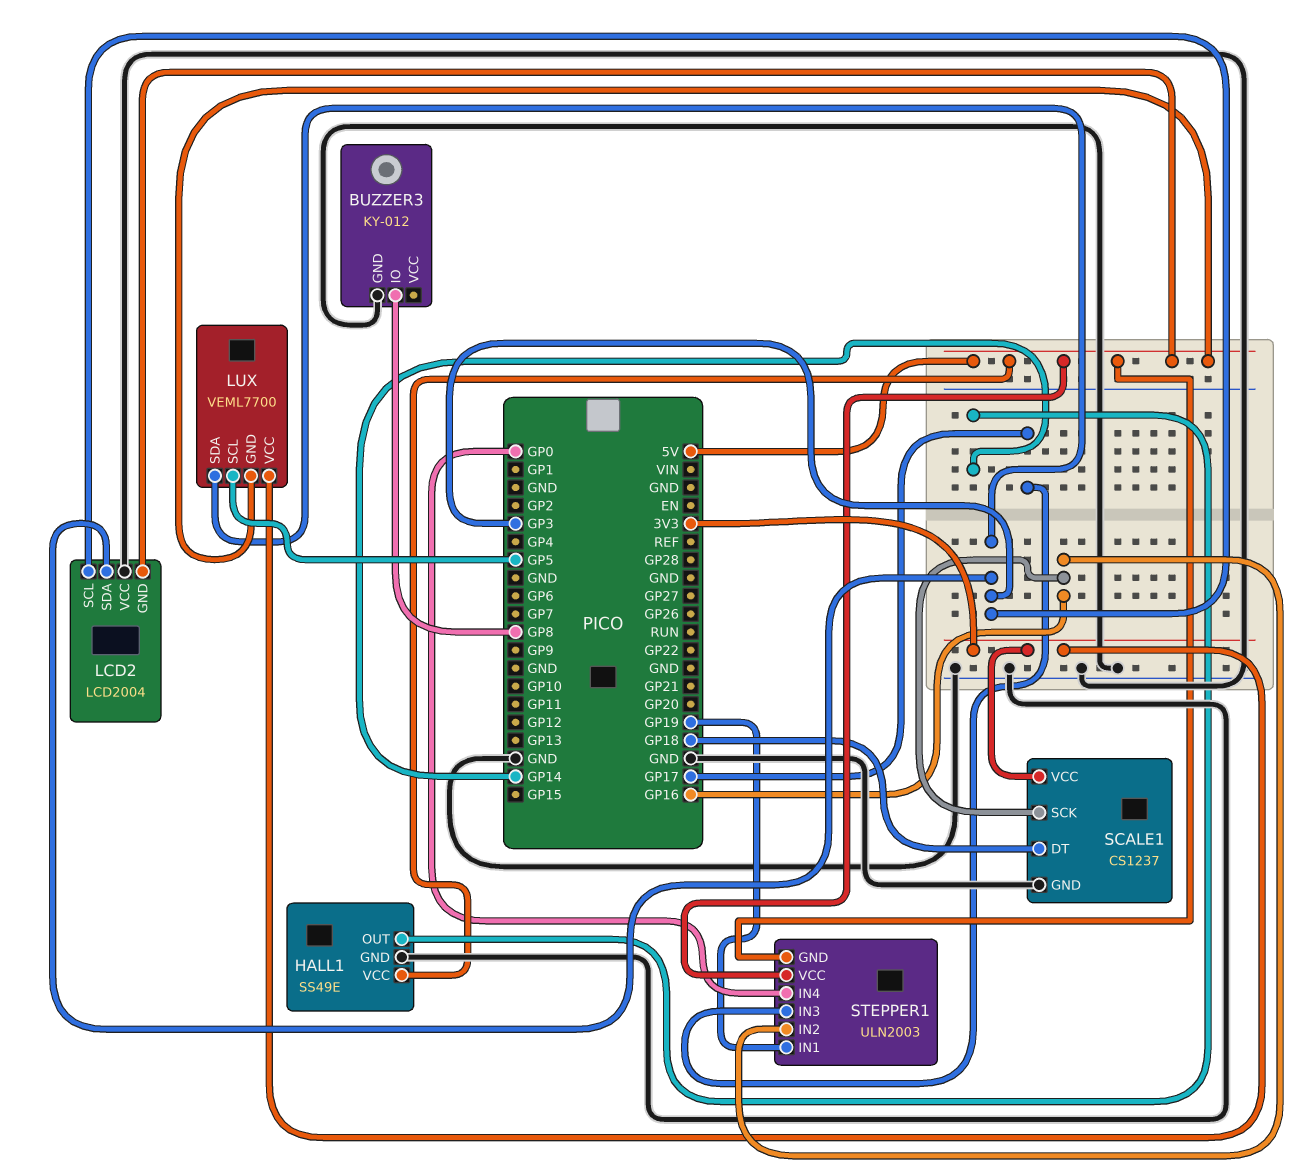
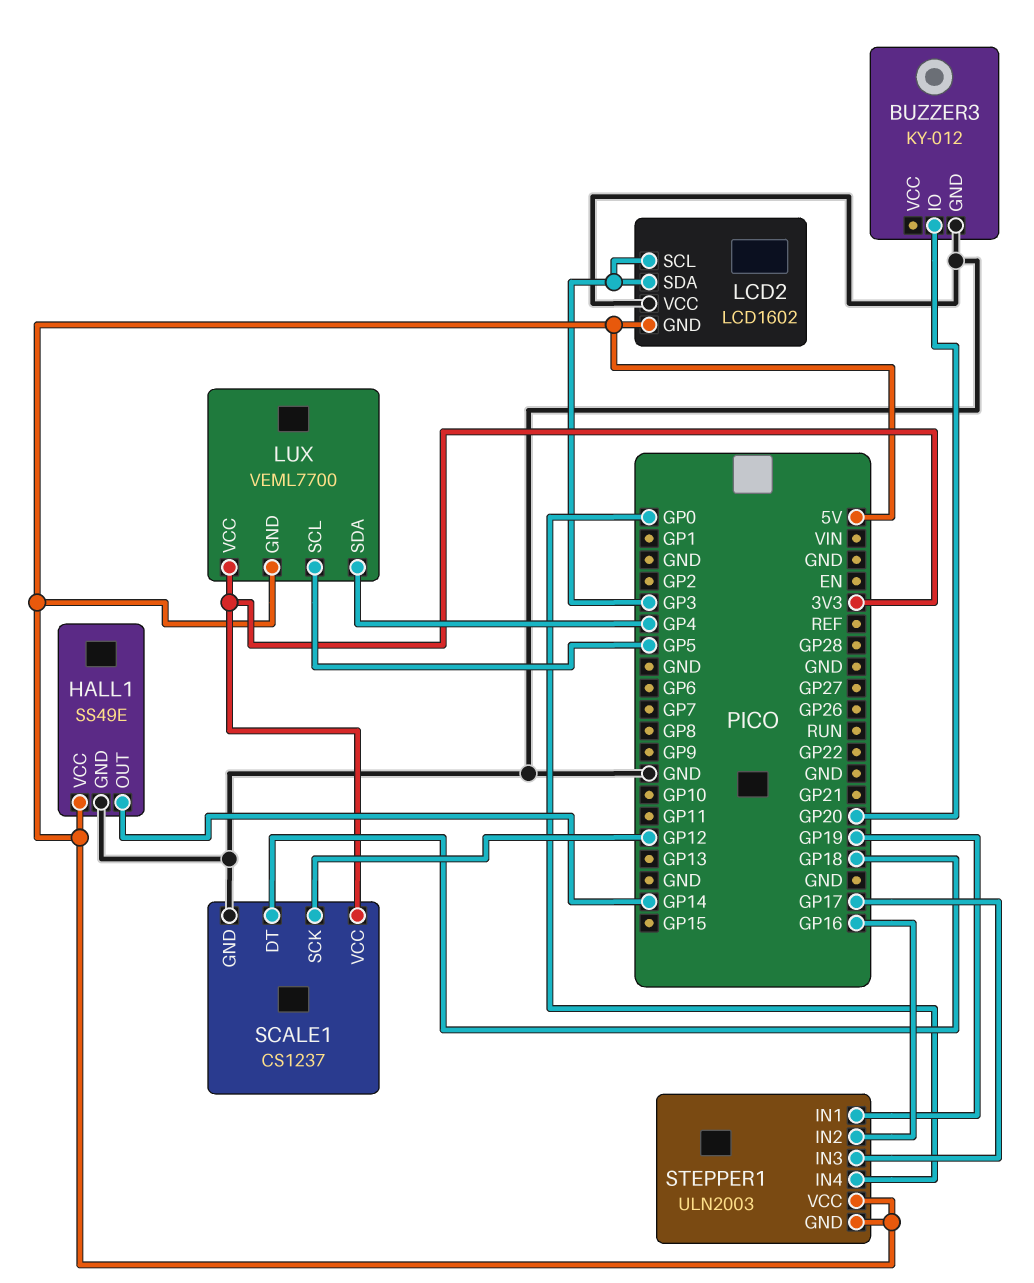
BUZZER3 pin IO: GP8 -> GP20
LCD2: LCD2004 -> LCD1602
LUX pin SDA: GP3 -> GP4
SCALE1 pin SCK: GP16 -> GP12

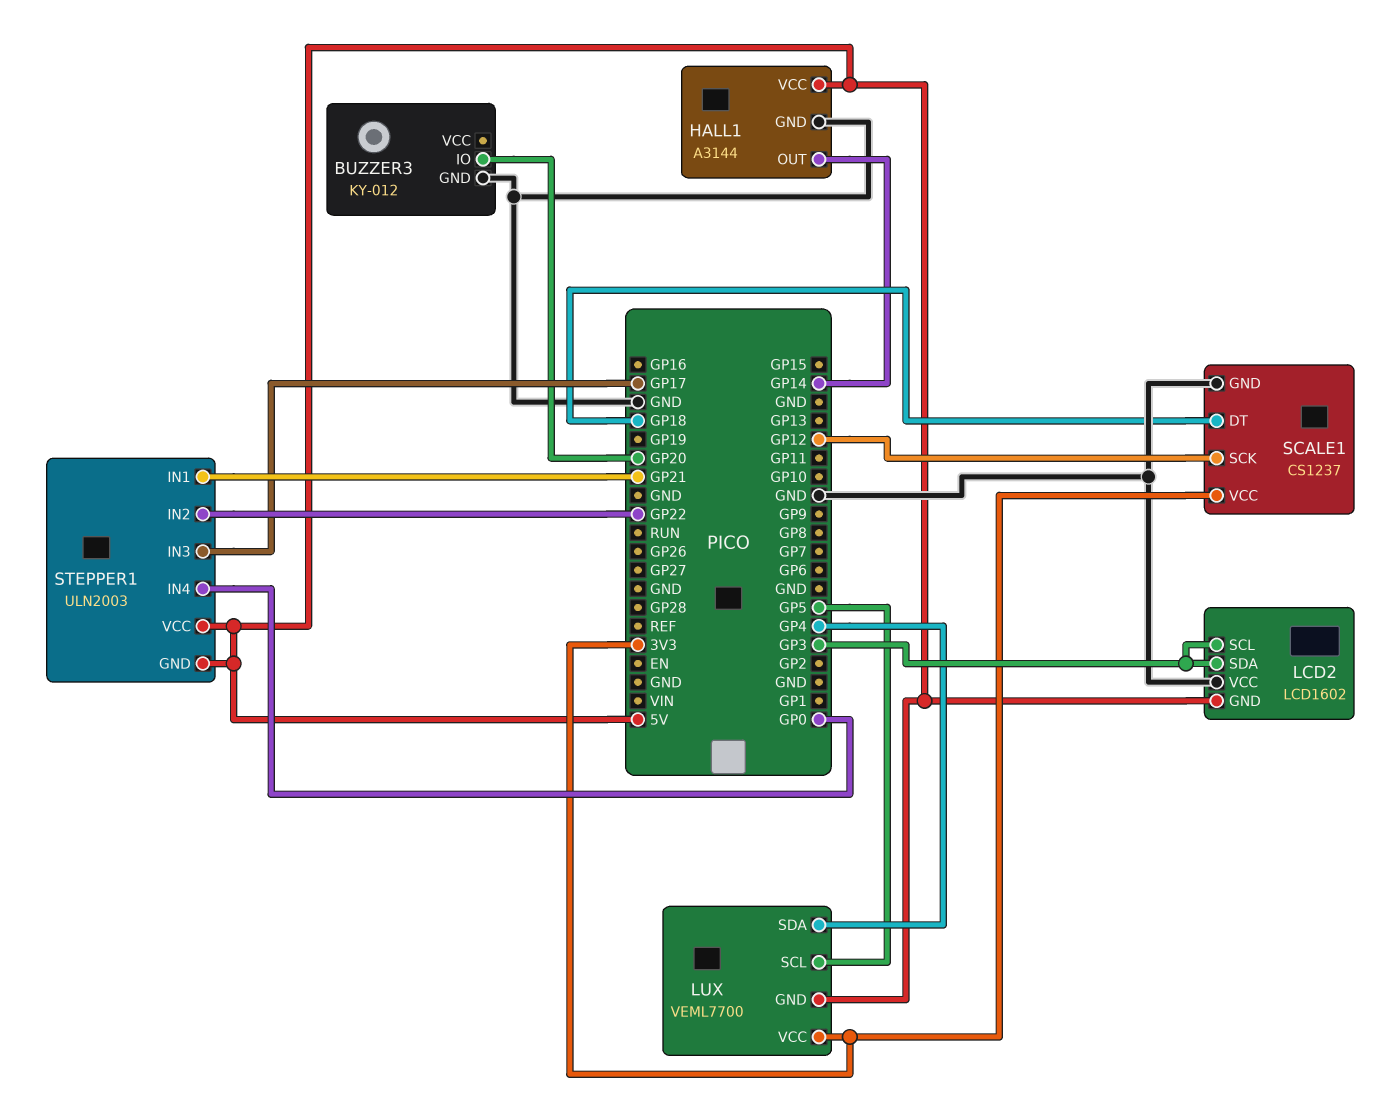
HALL1: SS49E -> A3144
STEPPER1 pin IN1: GP19 -> GP21
STEPPER1 pin IN2: GP16 -> GP22

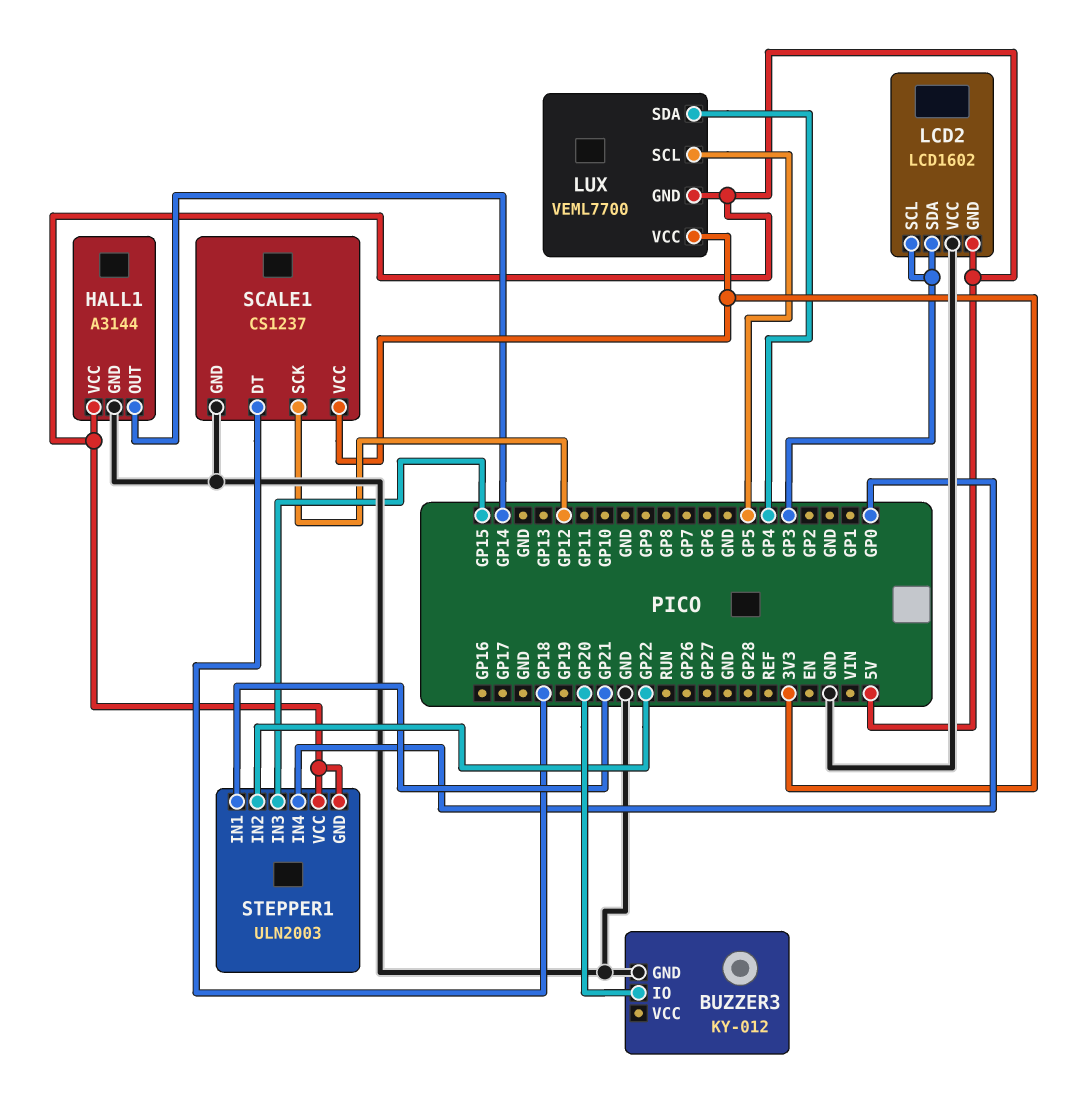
STEPPER1 pin IN3: GP17 -> GP15

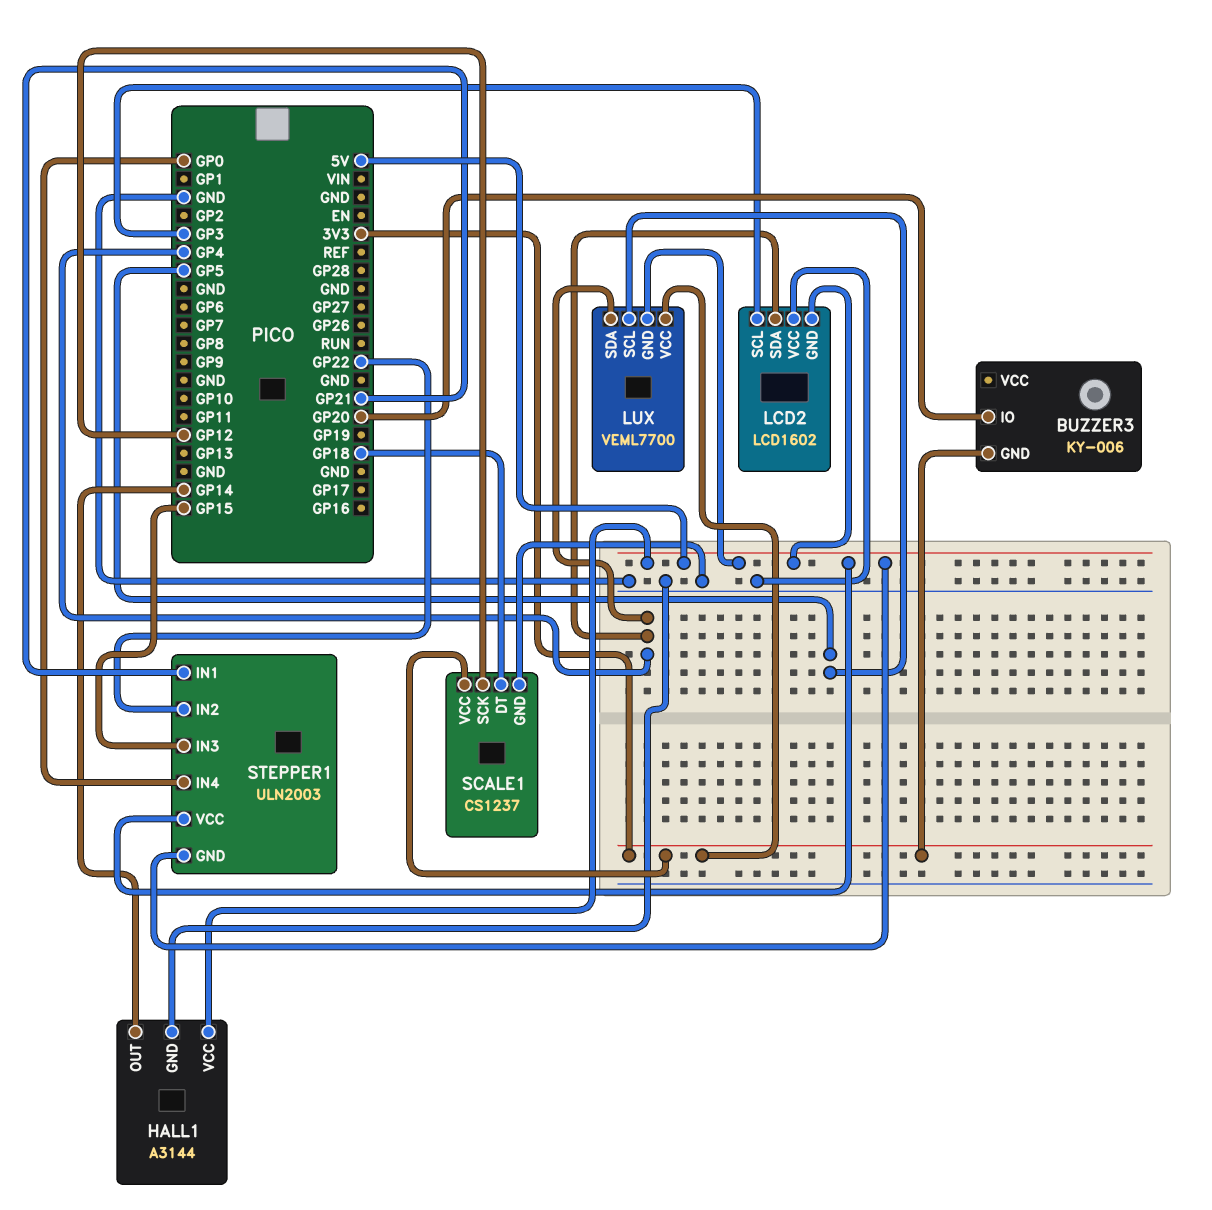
BUZZER3: KY-012 -> KY-006
BUZZER3 pin GND: GND -> 3V3
LCD2 pin SDA: GP3 -> GP4

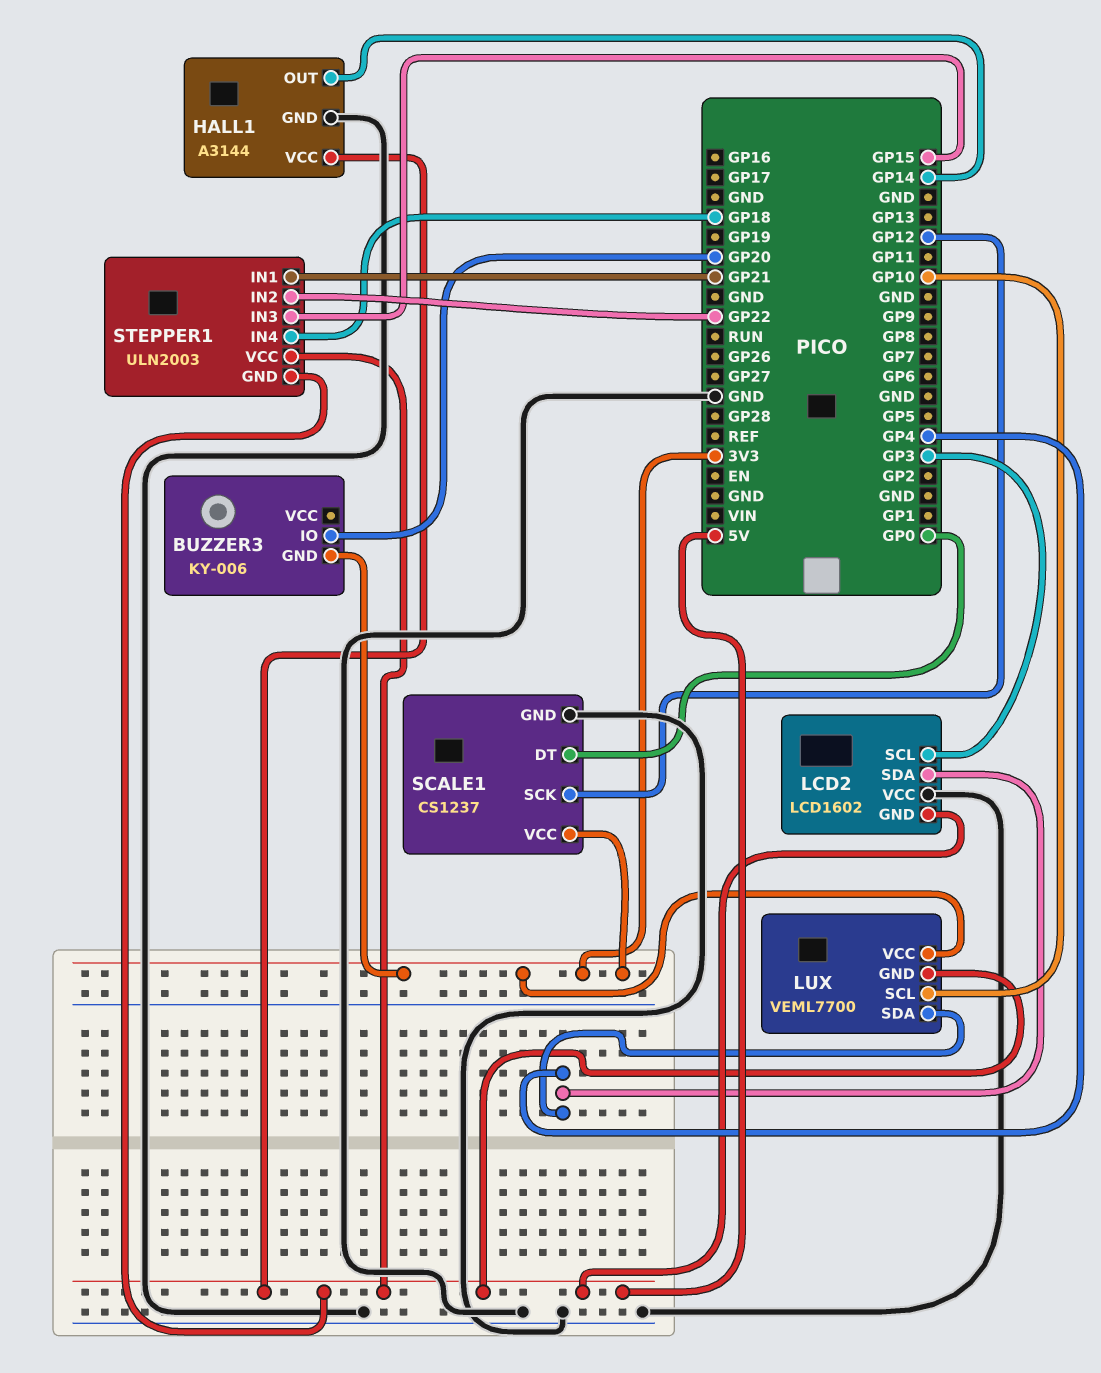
LUX pin SCL: GP5 -> GP10
SCALE1 pin DT: GP18 -> GP0
STEPPER1 pin IN4: GP0 -> GP18

